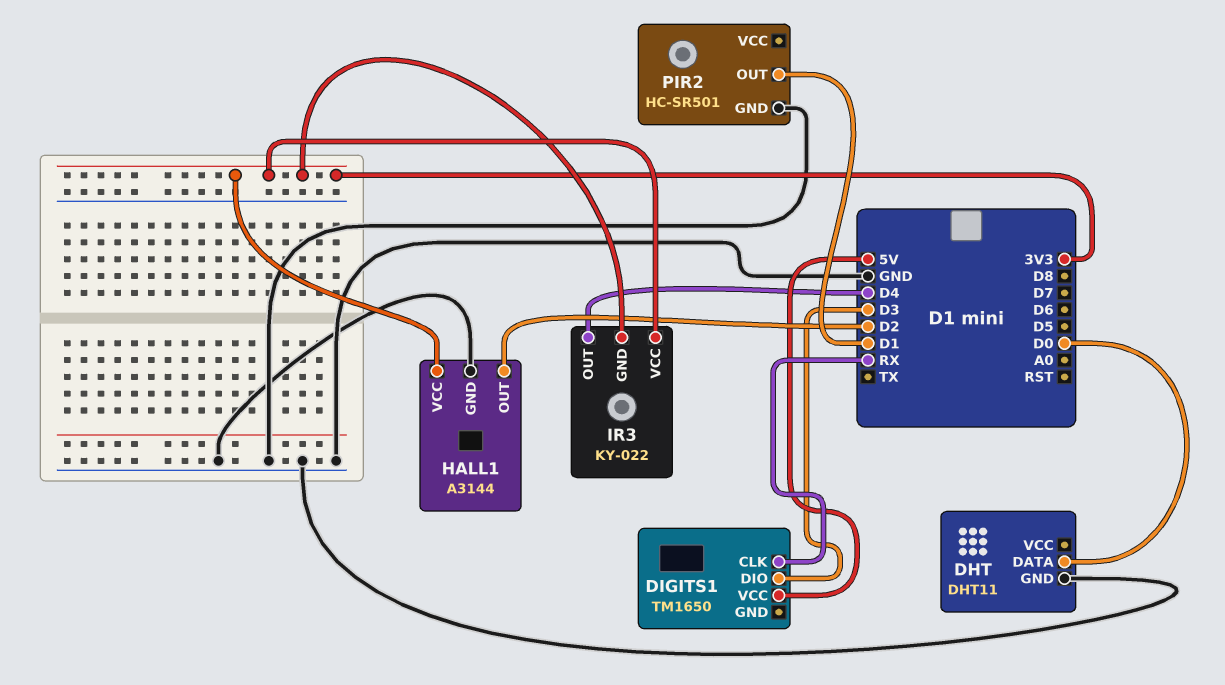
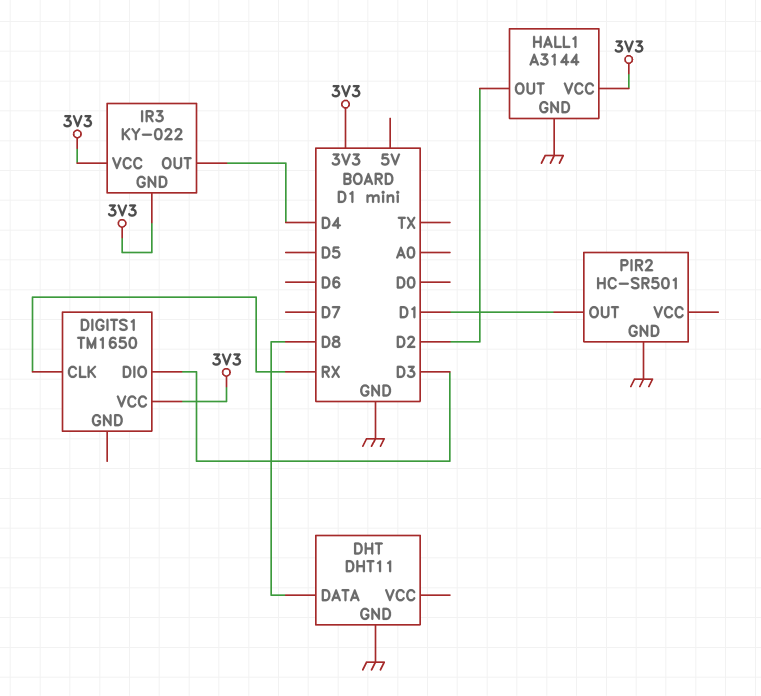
DHT pin DATA: D0 -> D8
DIGITS1 pin VCC: 5V -> 3V3

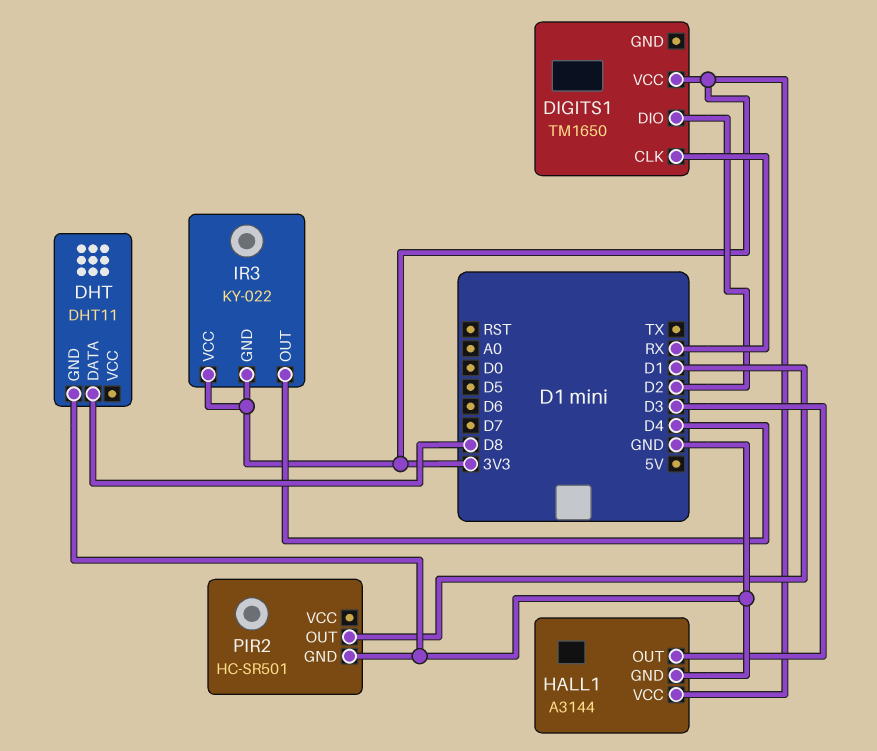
DIGITS1 pin DIO: D3 -> D2
HALL1 pin OUT: D2 -> D3

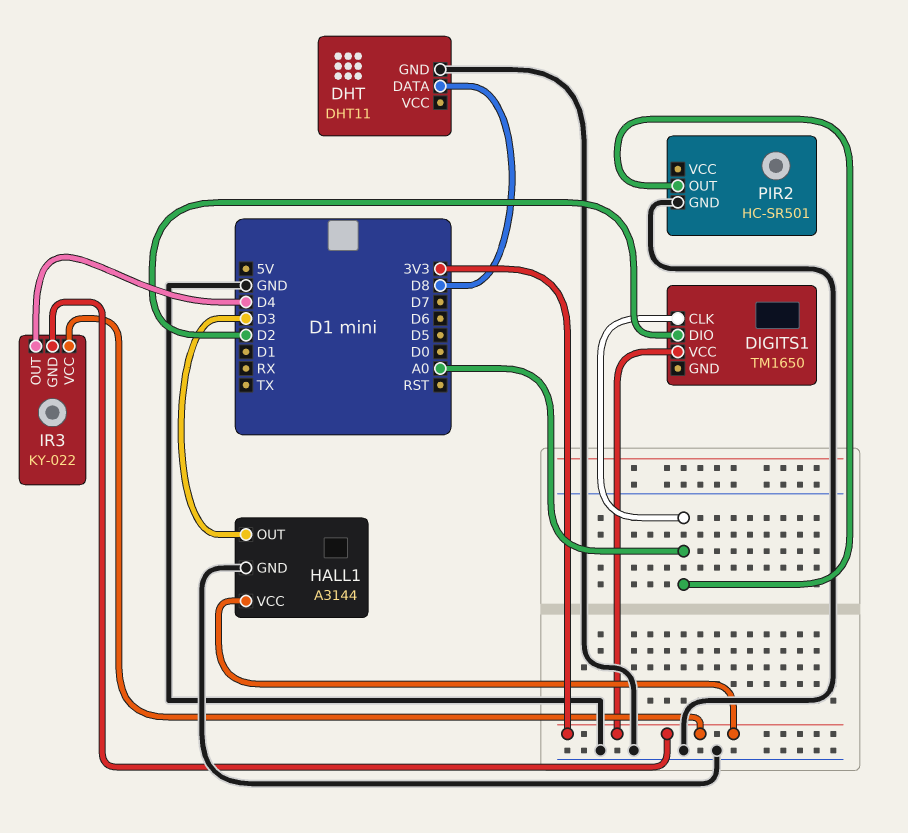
DIGITS1 pin CLK: RX -> A0
PIR2 pin OUT: D1 -> A0

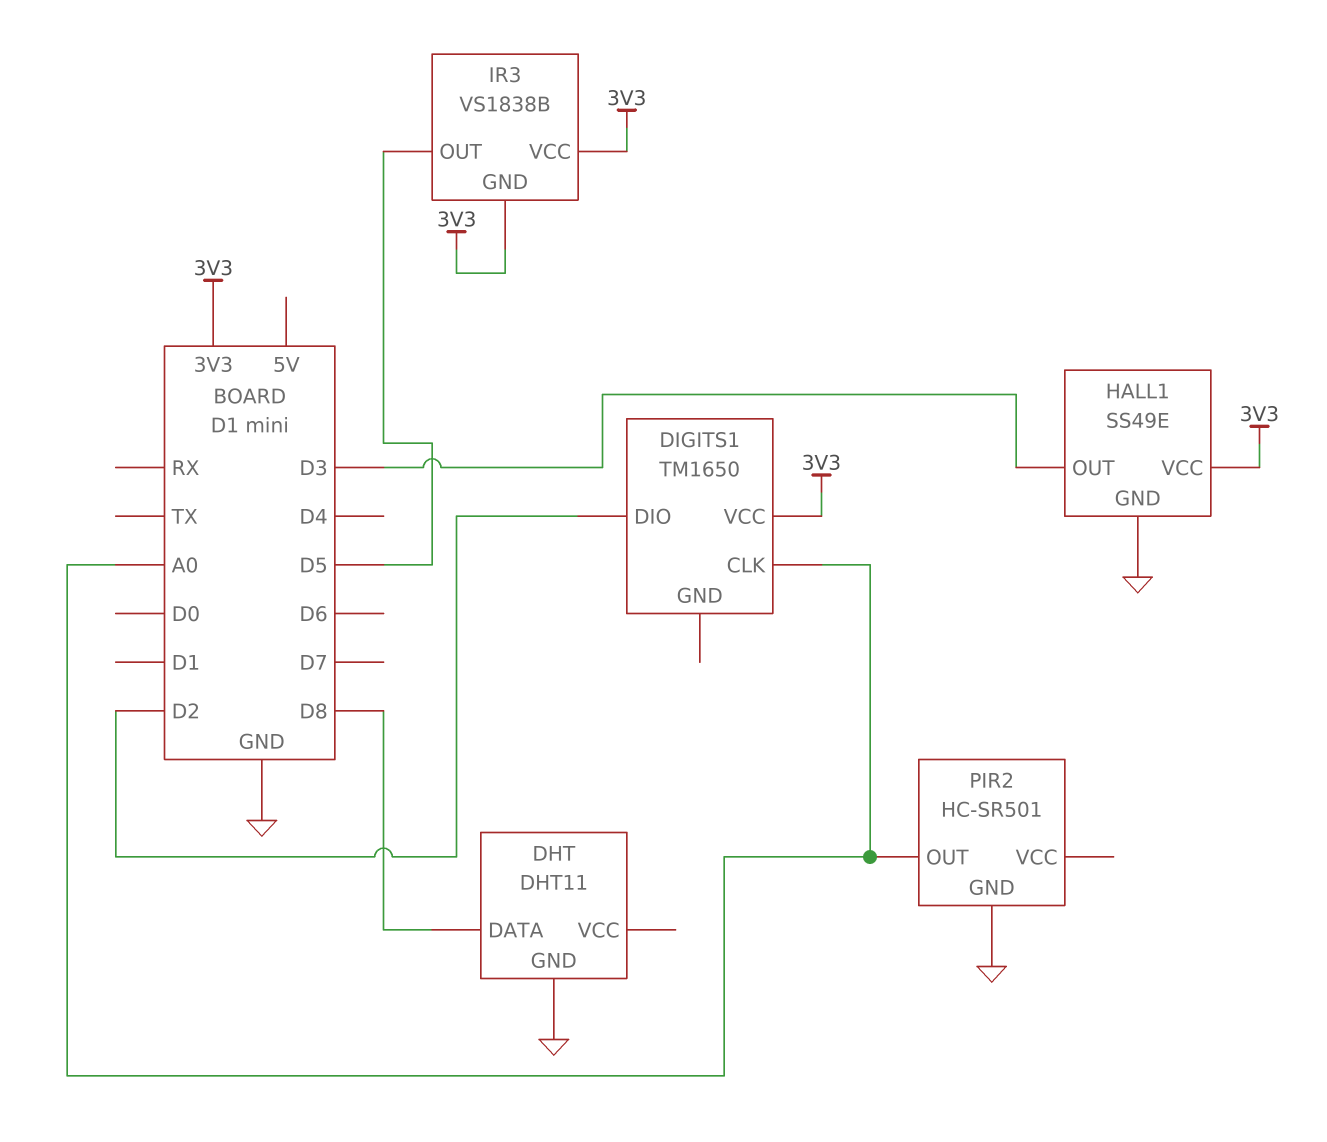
HALL1: A3144 -> SS49E
IR3: KY-022 -> VS1838B
IR3 pin OUT: D4 -> D5

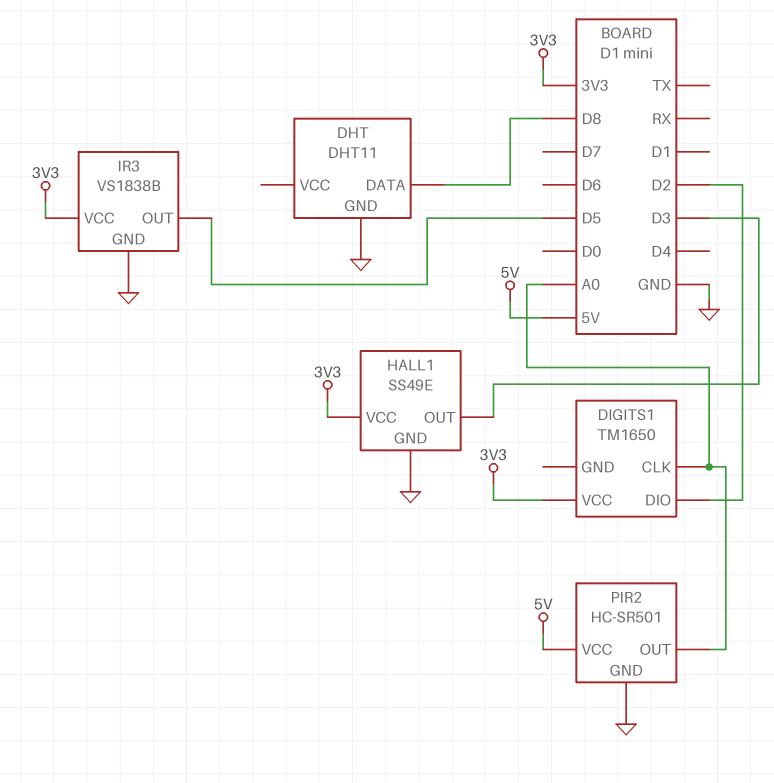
IR3 pin GND: 3V3 -> GND
PIR2 pin VCC: none -> 5V

